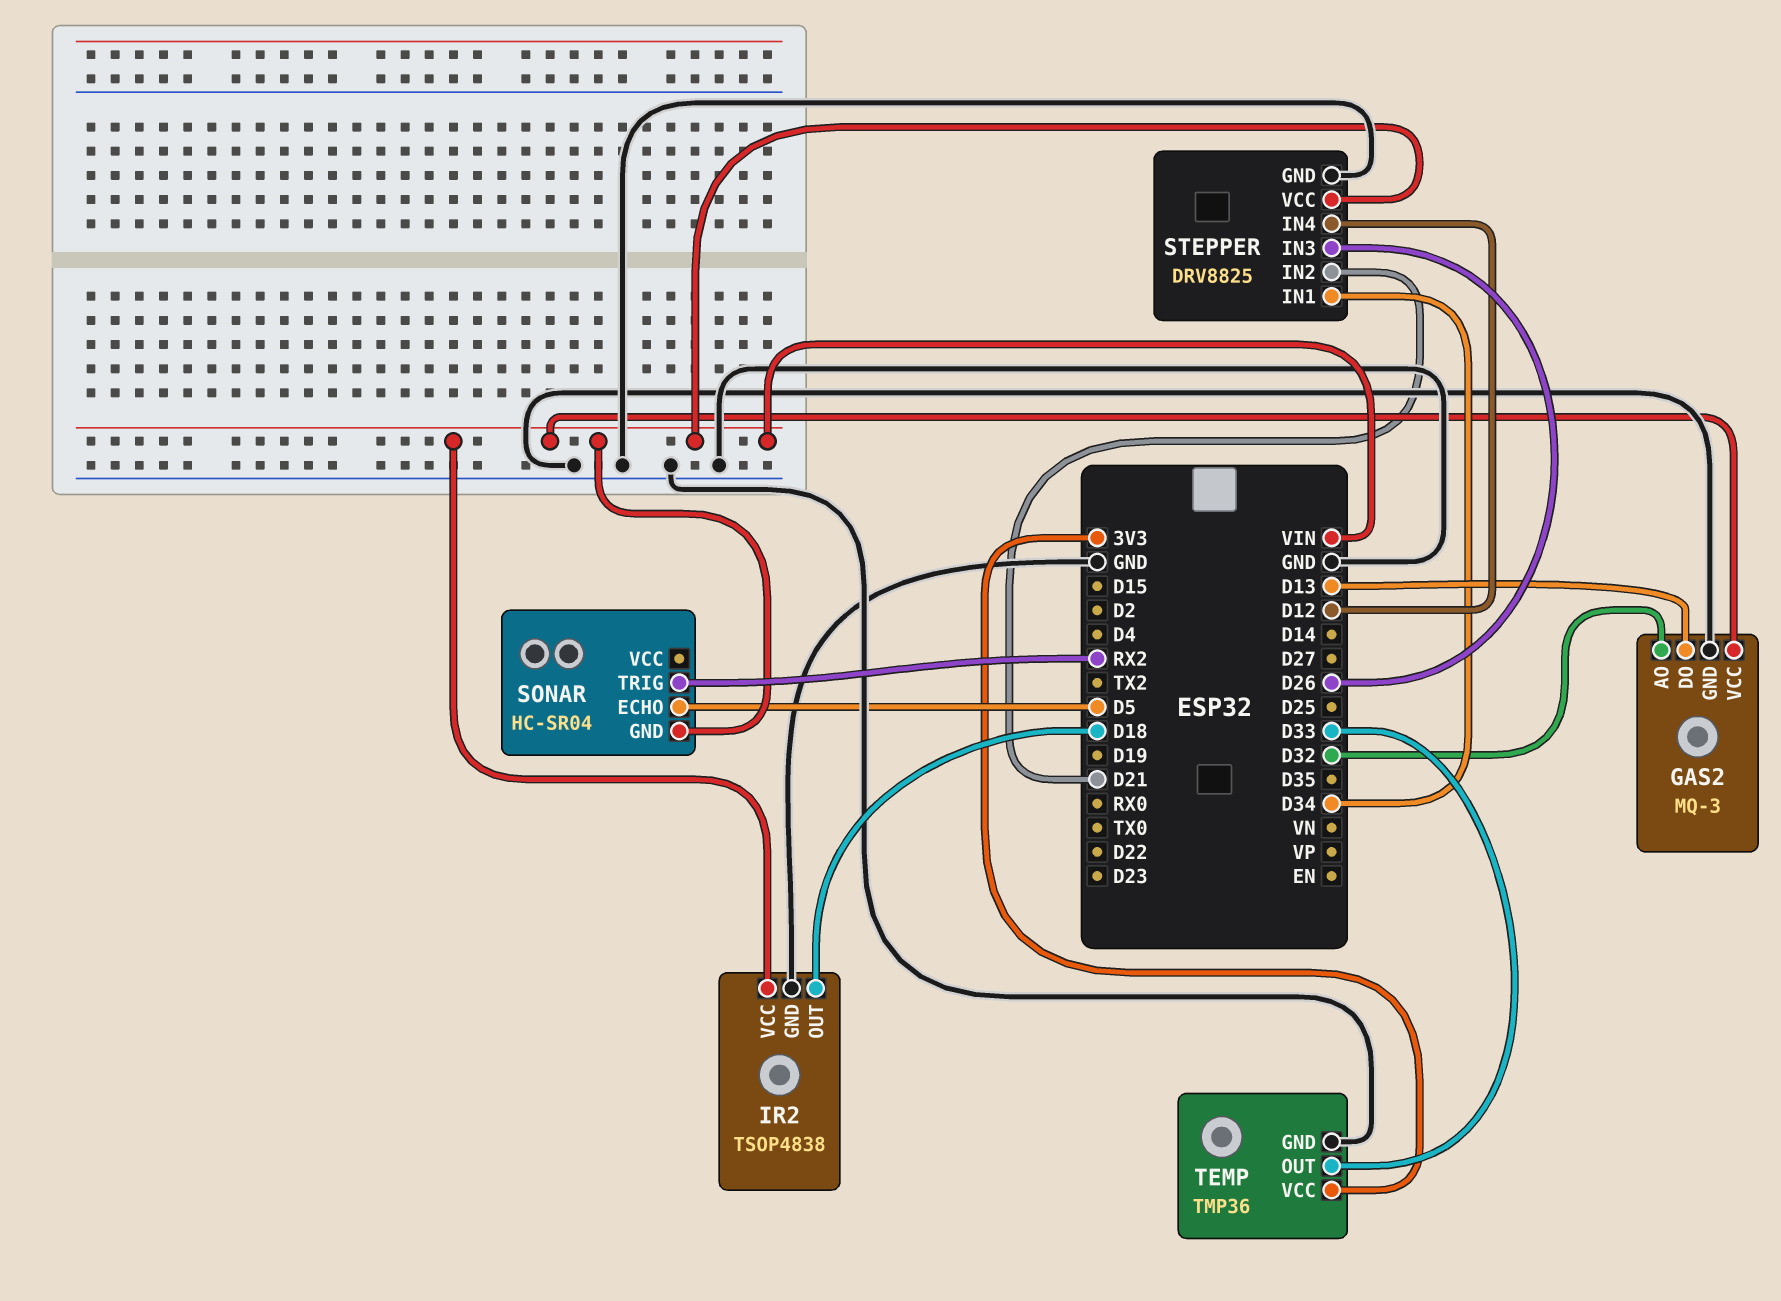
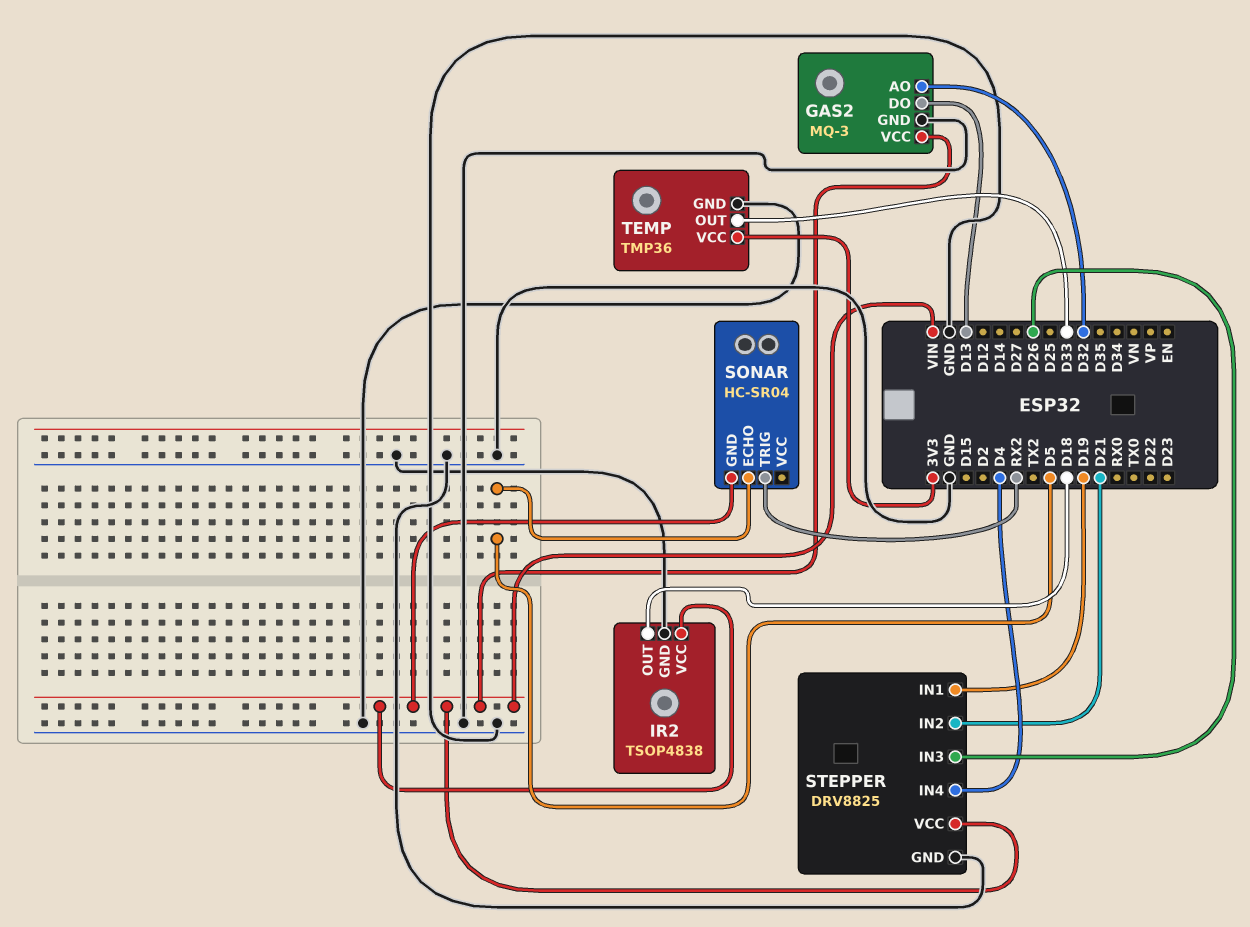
STEPPER pin IN1: D34 -> D19
STEPPER pin IN4: D12 -> D4

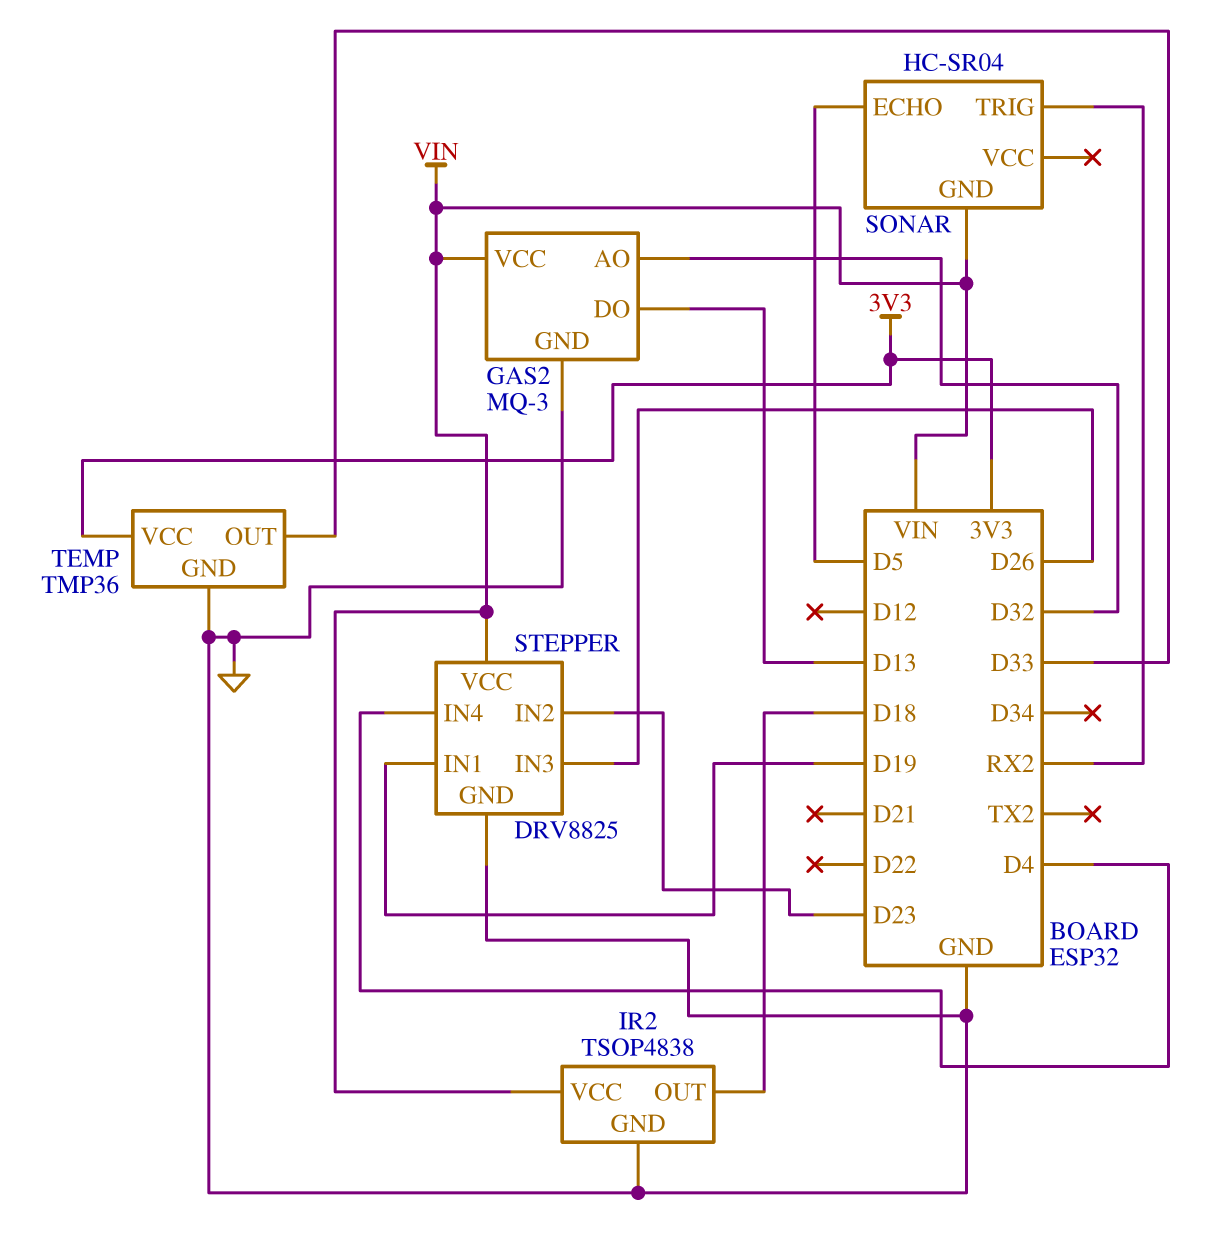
STEPPER pin IN2: D21 -> D23

